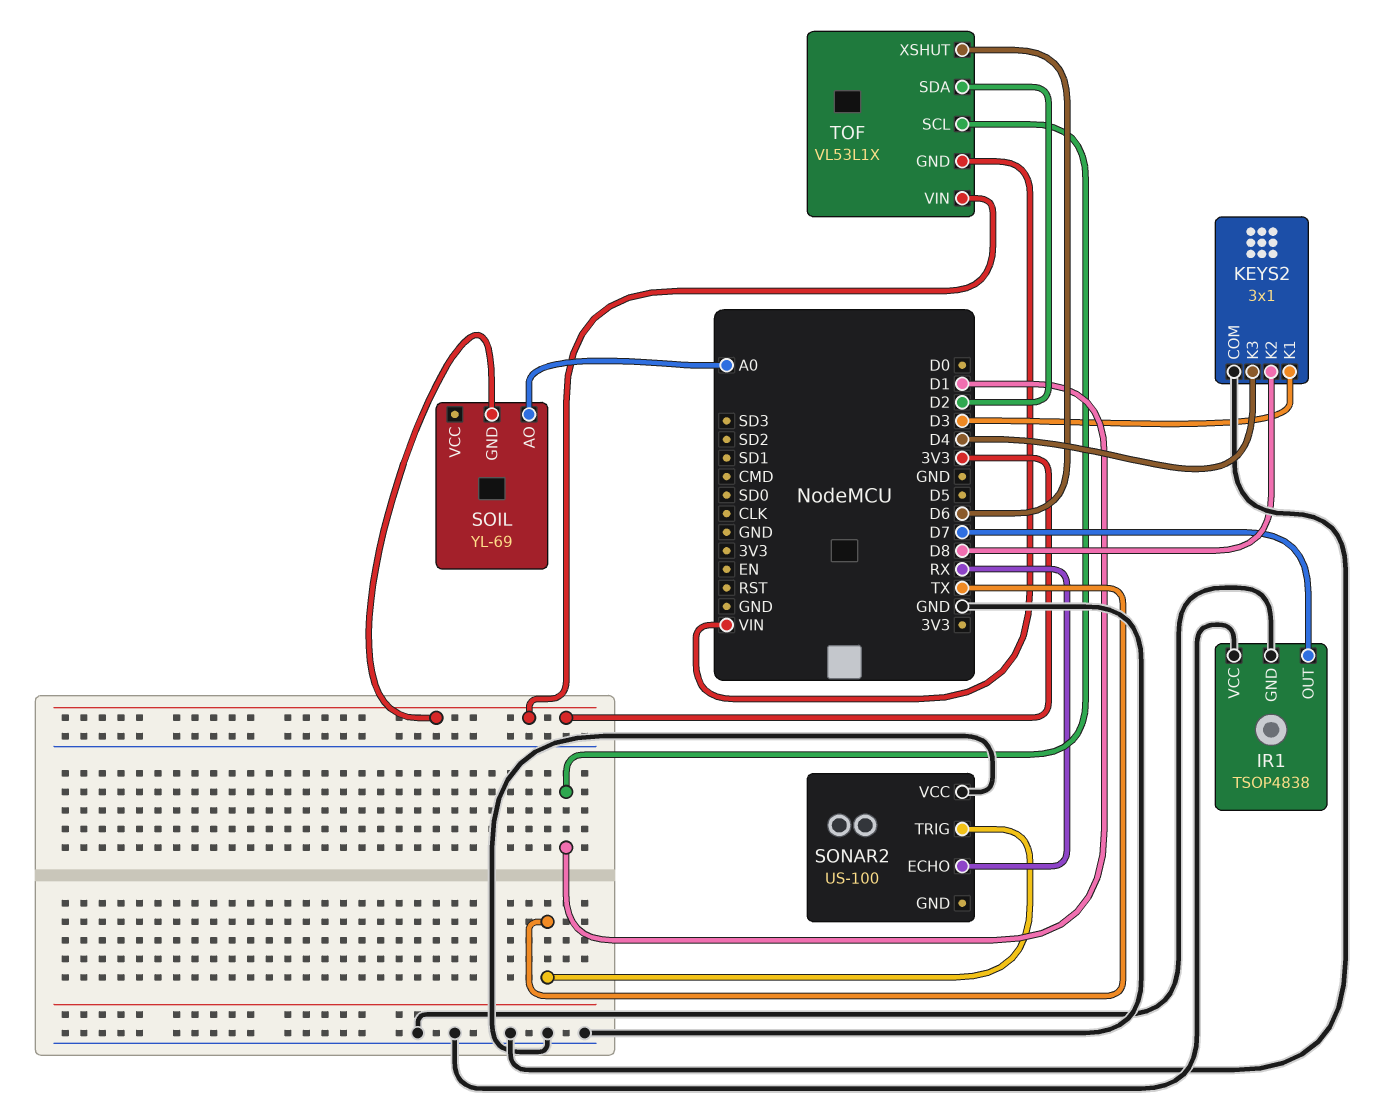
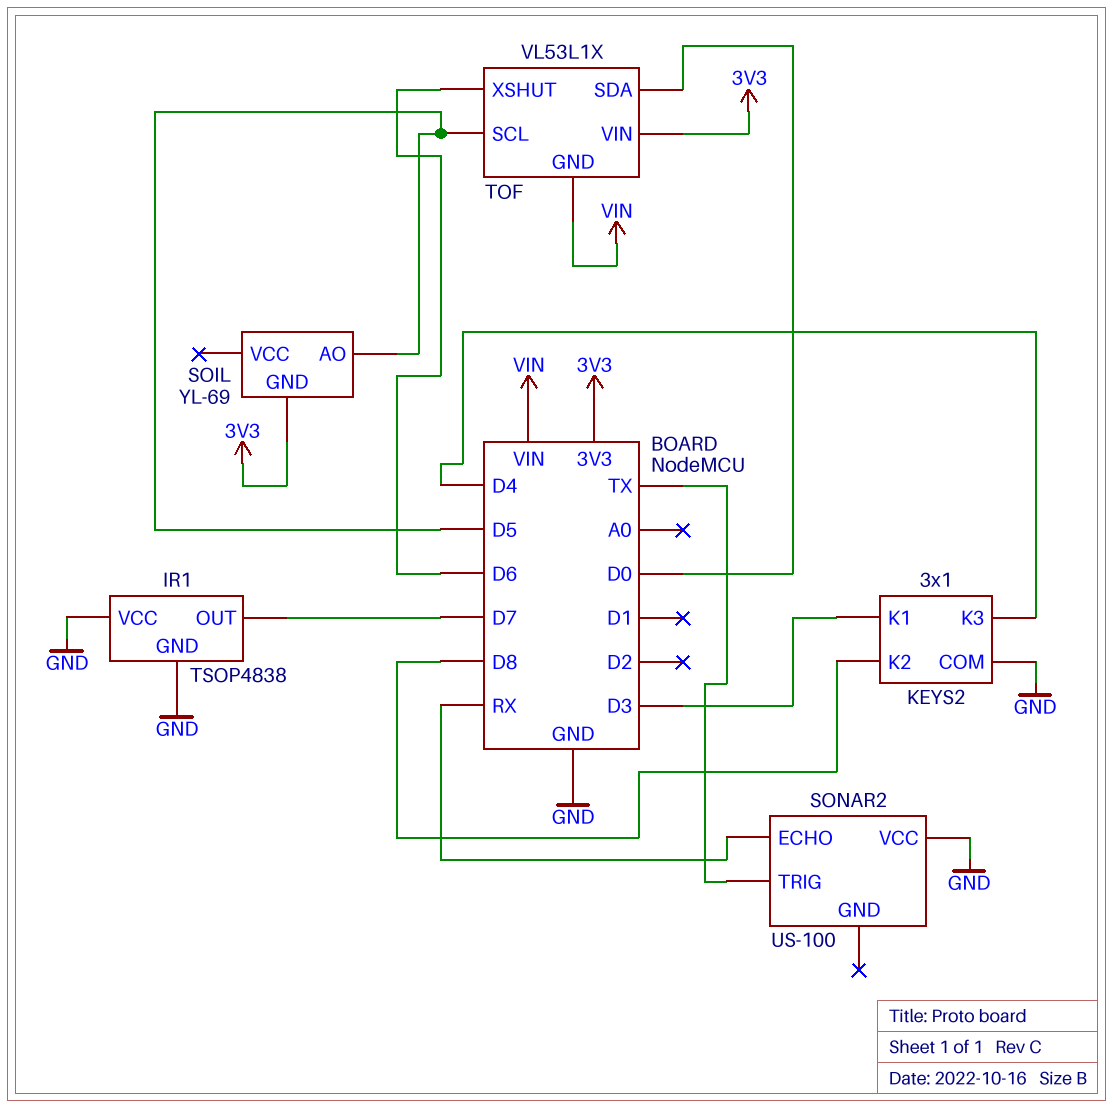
SOIL pin AO: A0 -> D5
TOF pin SCL: D1 -> D5
TOF pin SDA: D2 -> D0

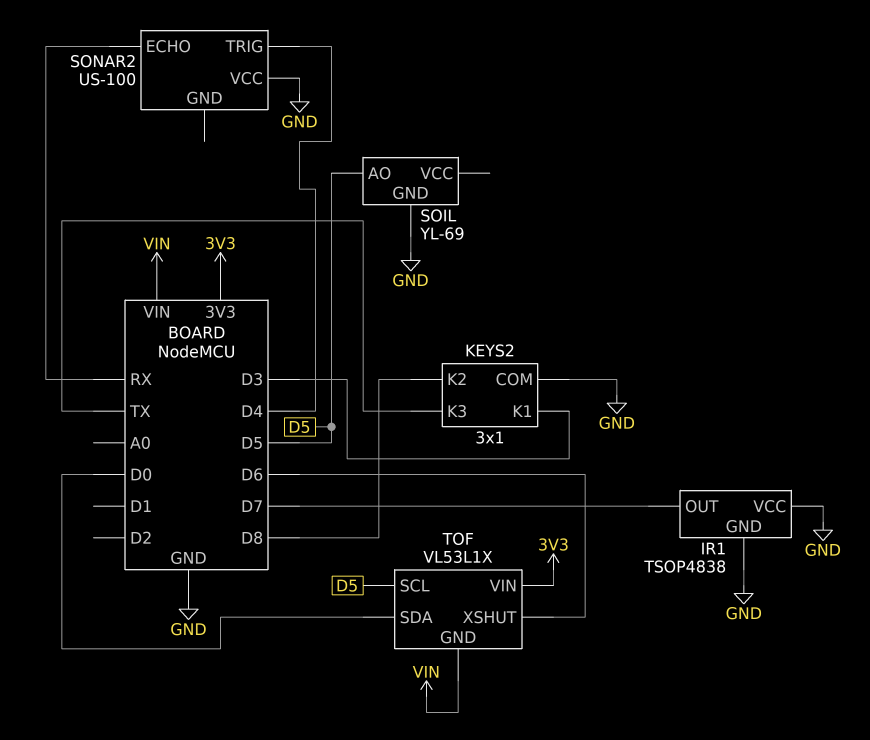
KEYS2 pin K3: D4 -> TX
SOIL pin GND: 3V3 -> GND
SONAR2 pin TRIG: TX -> D4

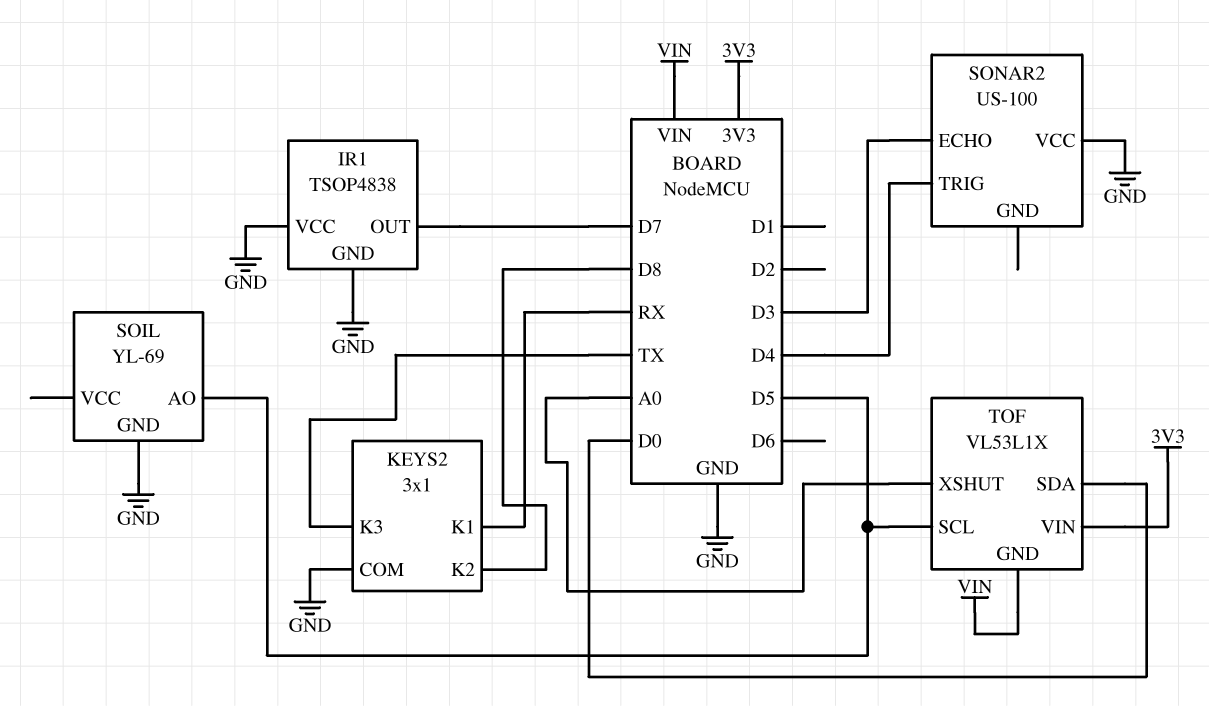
KEYS2 pin K1: D3 -> RX
SONAR2 pin ECHO: RX -> D3
TOF pin XSHUT: D6 -> A0

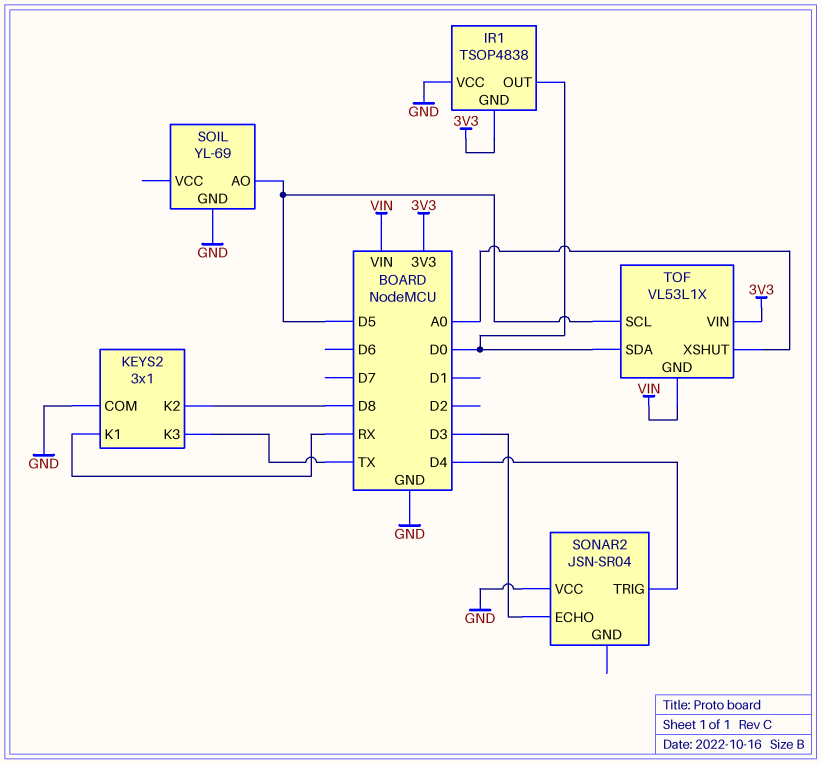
IR1 pin GND: GND -> 3V3
IR1 pin OUT: D7 -> D0
SONAR2: US-100 -> JSN-SR04

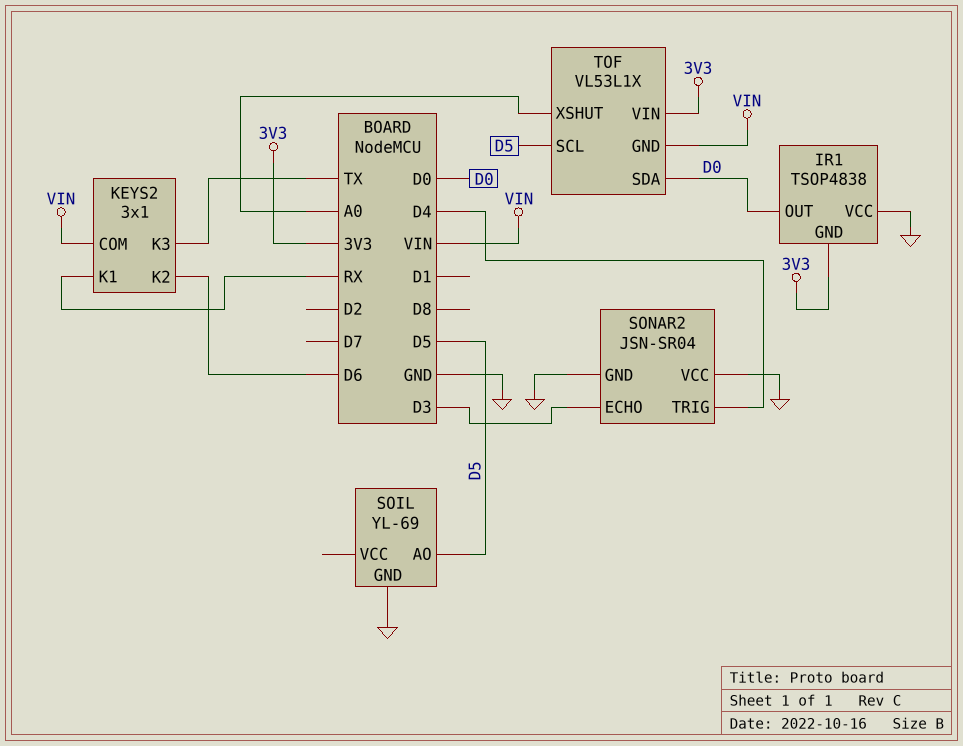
KEYS2 pin COM: GND -> VIN
KEYS2 pin K2: D8 -> D6
SONAR2 pin GND: none -> GND

